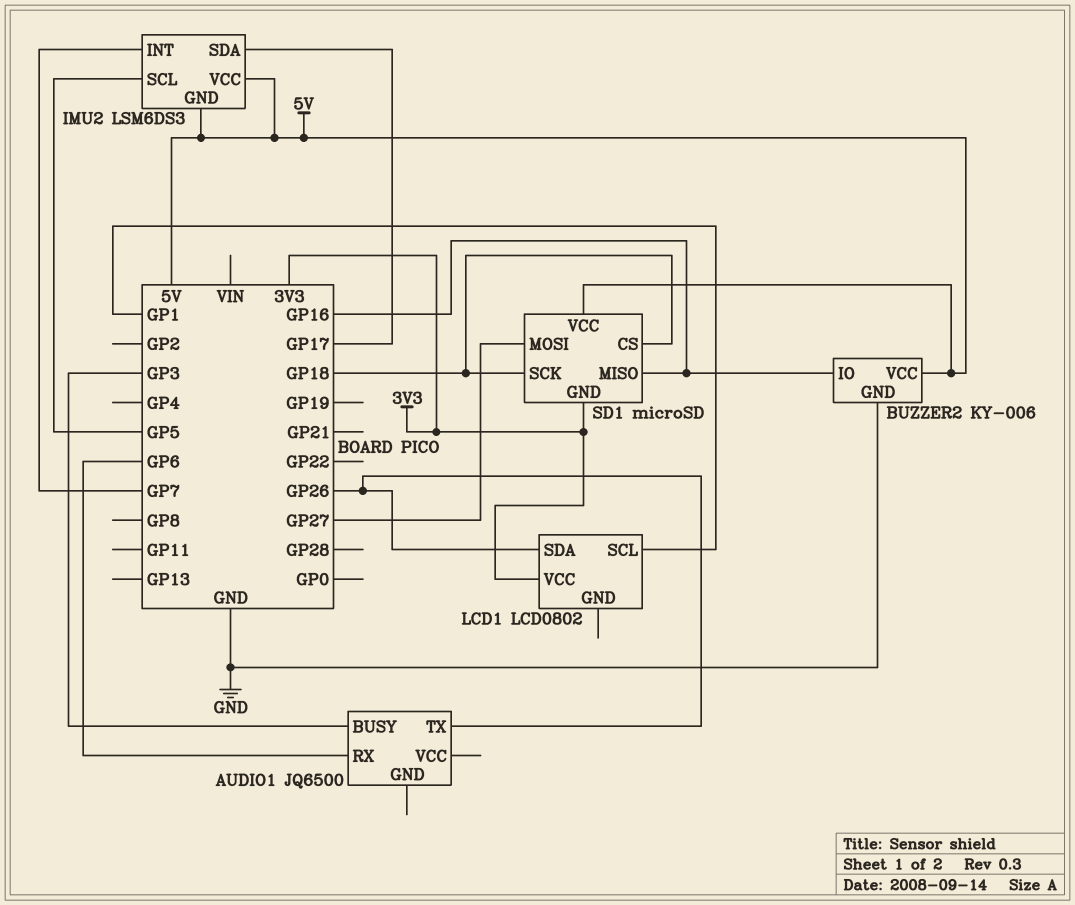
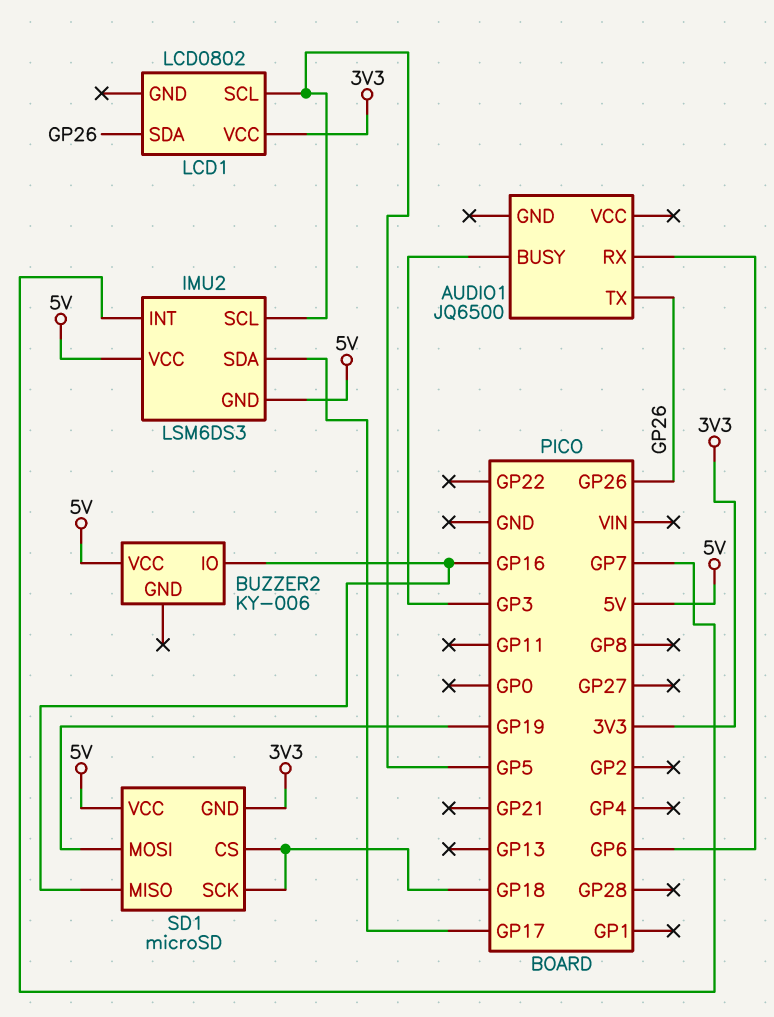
BUZZER2 pin GND: GND -> none
LCD1 pin SCL: GP1 -> GP5
SD1 pin MOSI: GP27 -> GP19

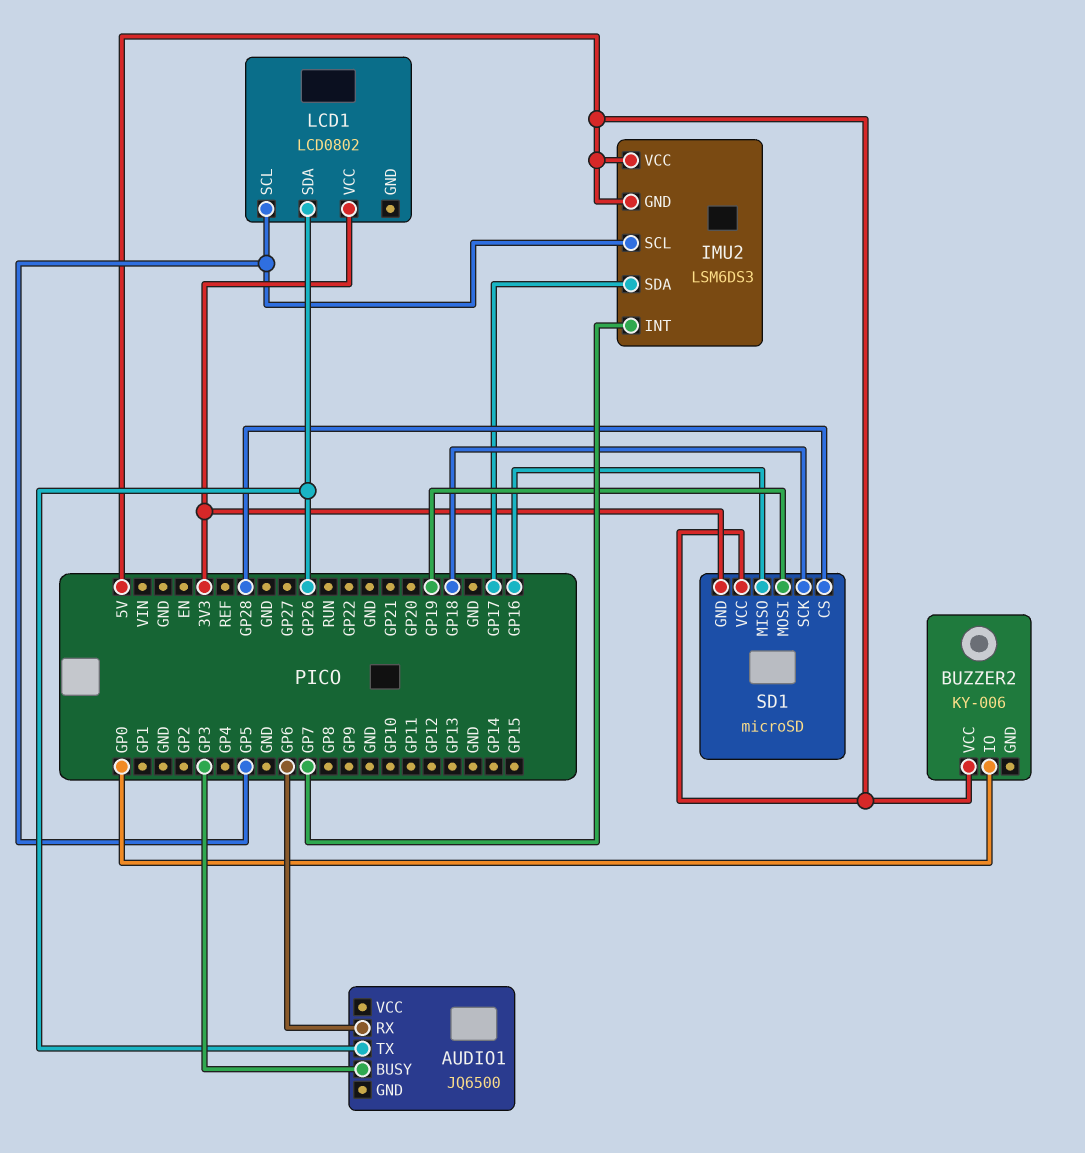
BUZZER2 pin IO: GP16 -> GP0
SD1 pin CS: GP18 -> GP28

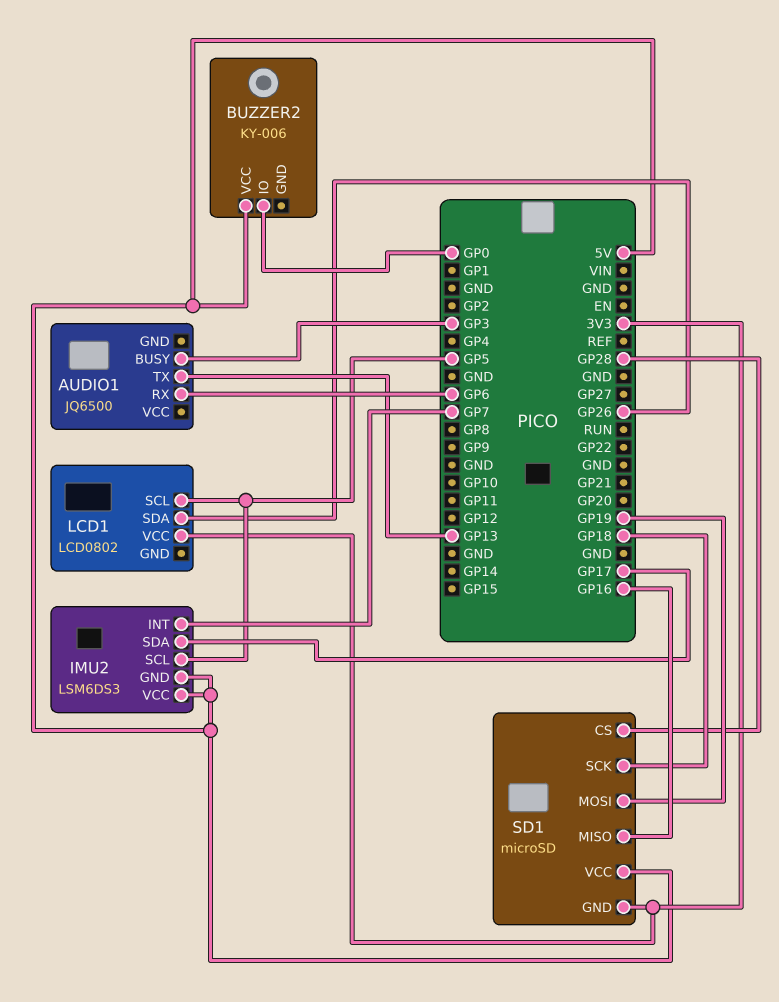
AUDIO1 pin TX: GP26 -> GP13

